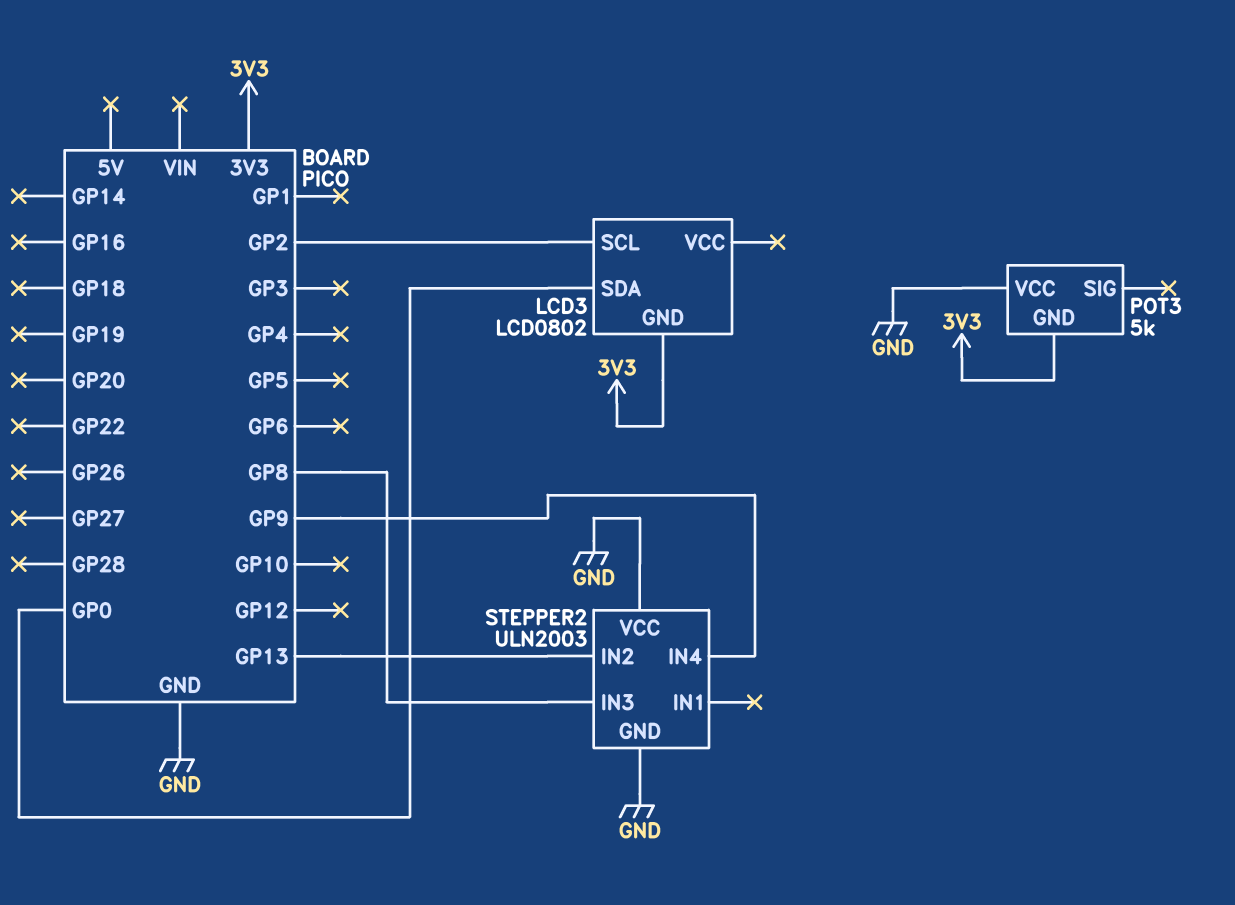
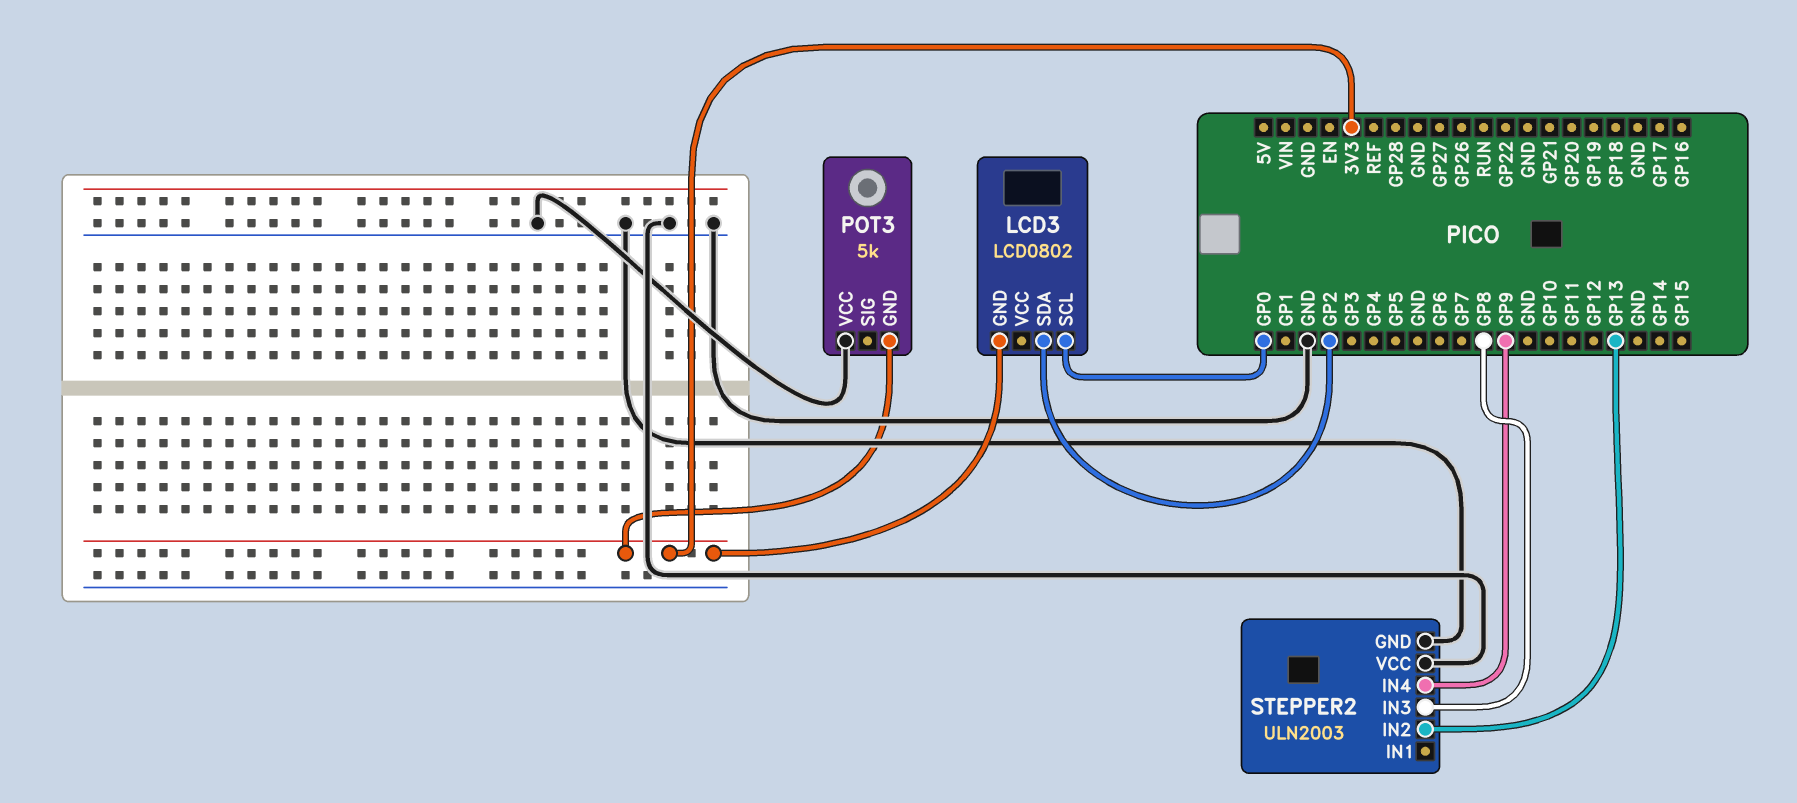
LCD3 pin SCL: GP2 -> GP0
LCD3 pin SDA: GP0 -> GP2

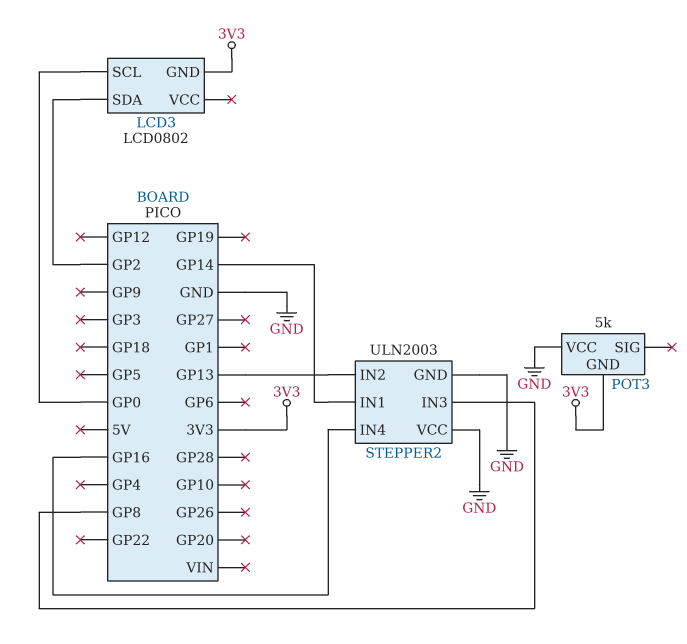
STEPPER2 pin IN1: none -> GP14
STEPPER2 pin IN4: GP9 -> GP16

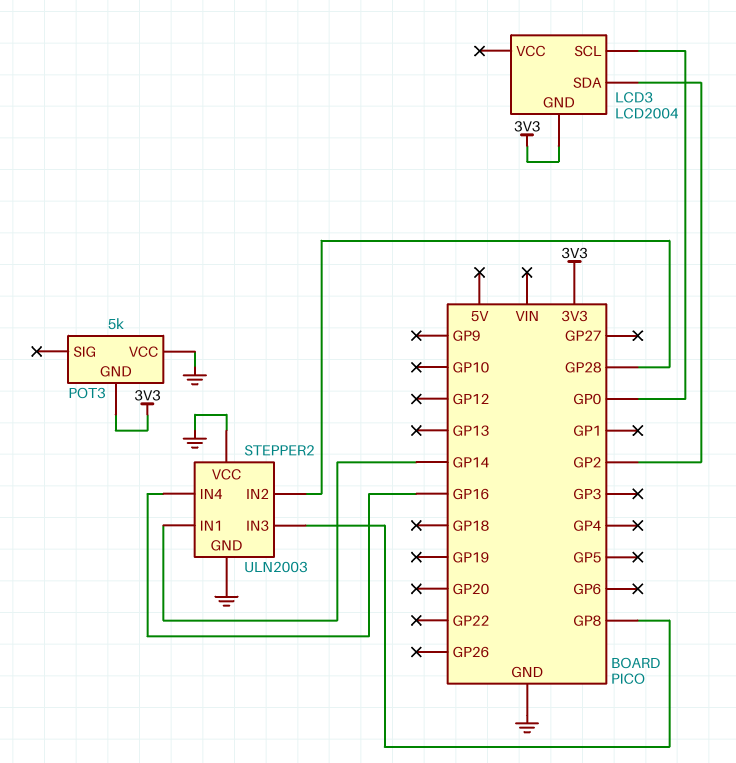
LCD3: LCD0802 -> LCD2004
STEPPER2 pin IN2: GP13 -> GP28

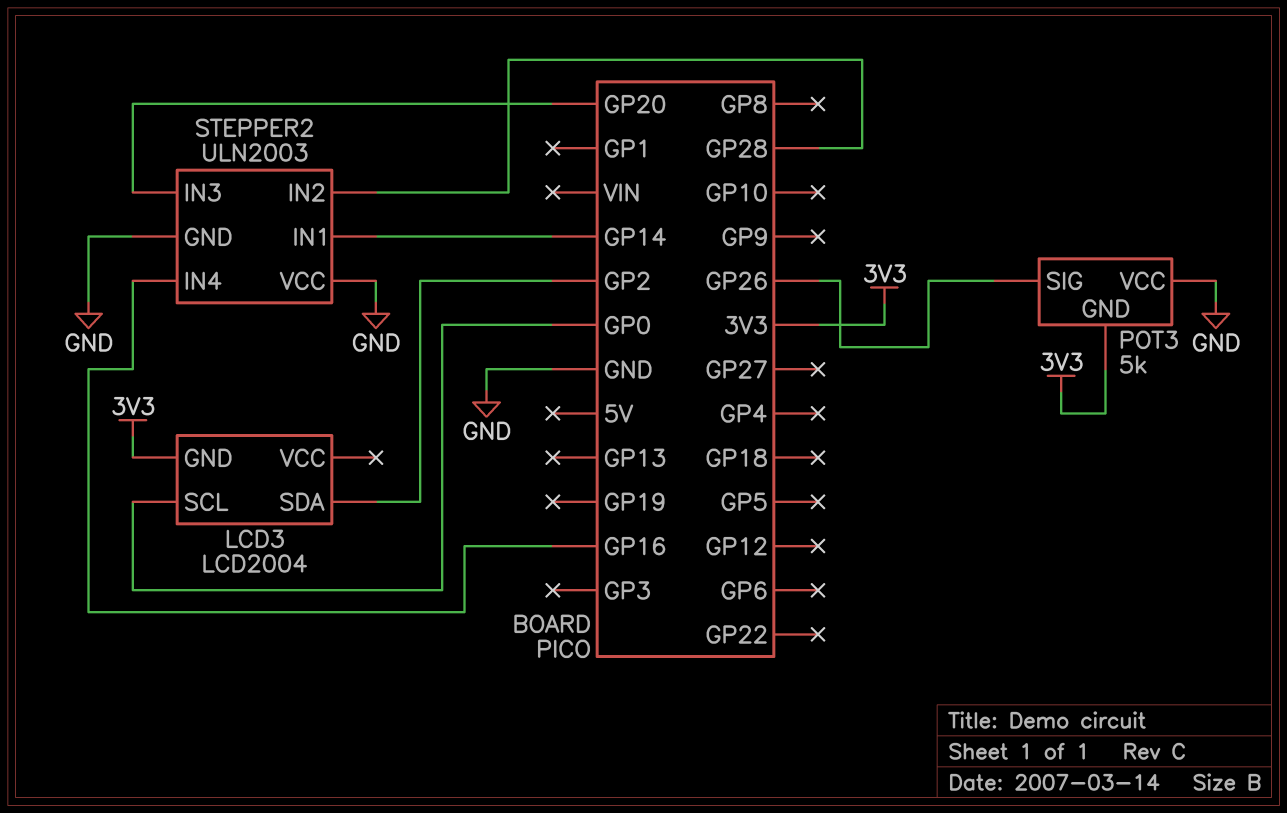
POT3 pin SIG: none -> GP26
STEPPER2 pin IN3: GP8 -> GP20

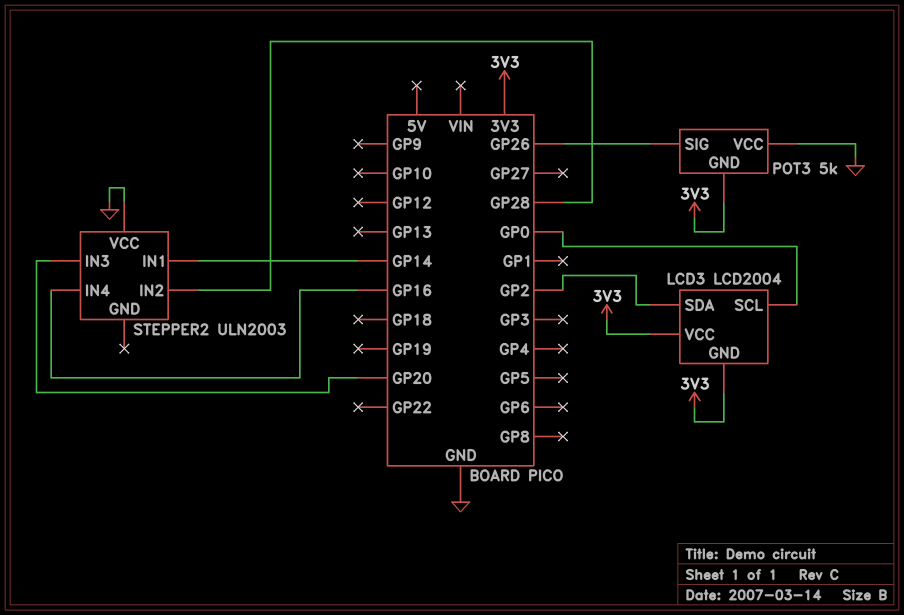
LCD3 pin VCC: none -> 3V3
STEPPER2 pin GND: GND -> none

